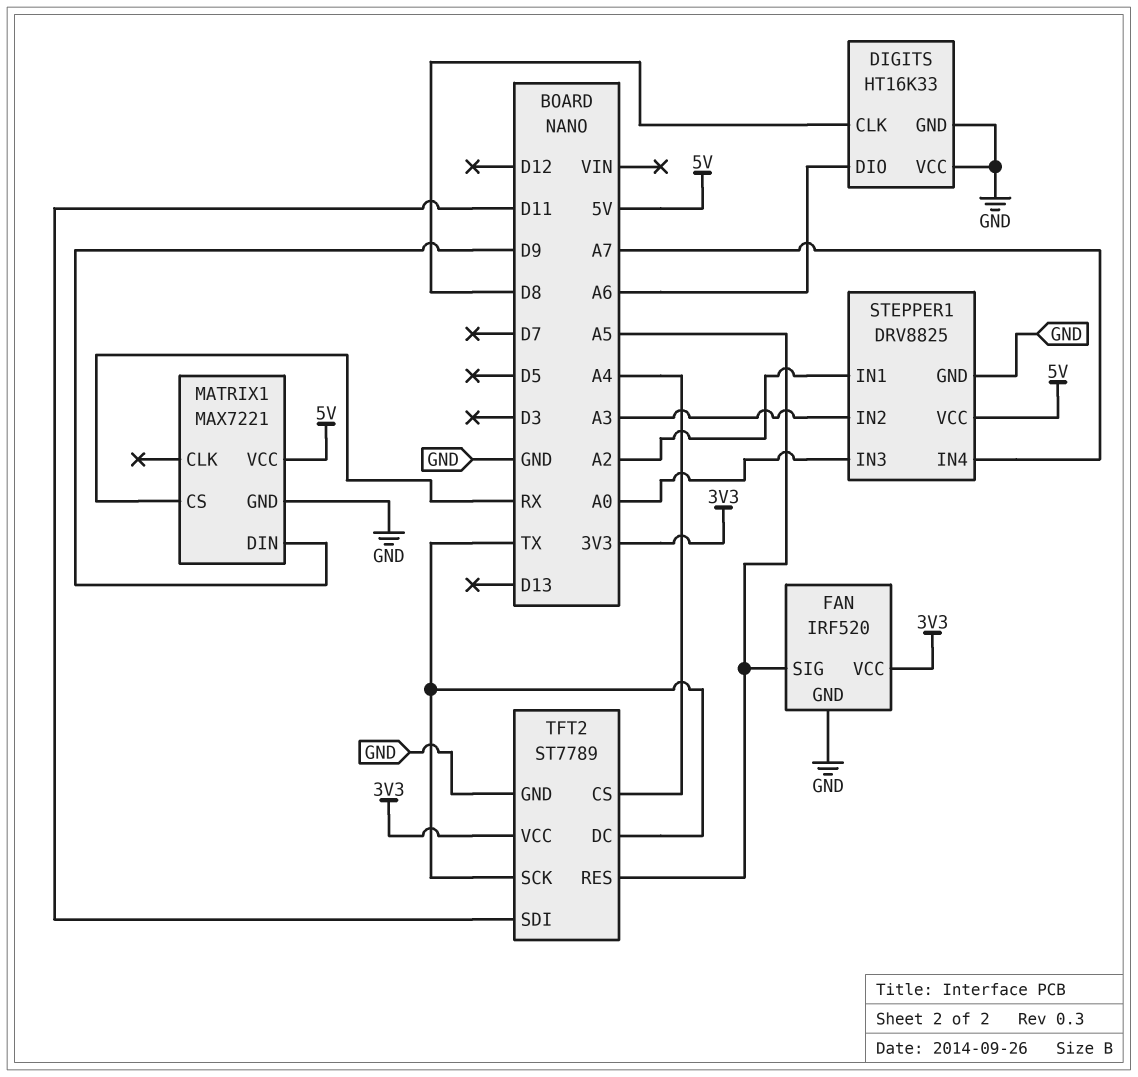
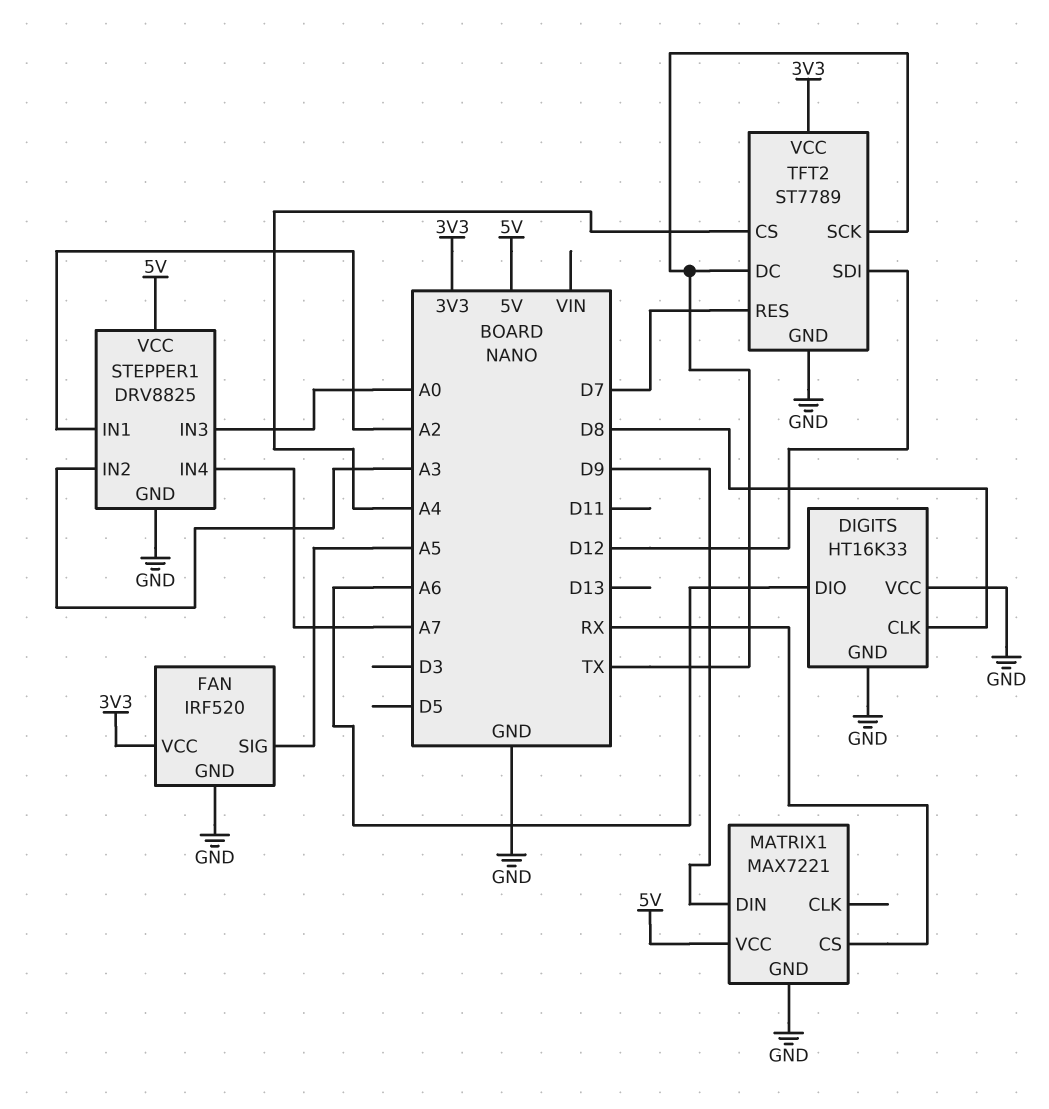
TFT2 pin RES: A5 -> D7
TFT2 pin SDI: D11 -> D12

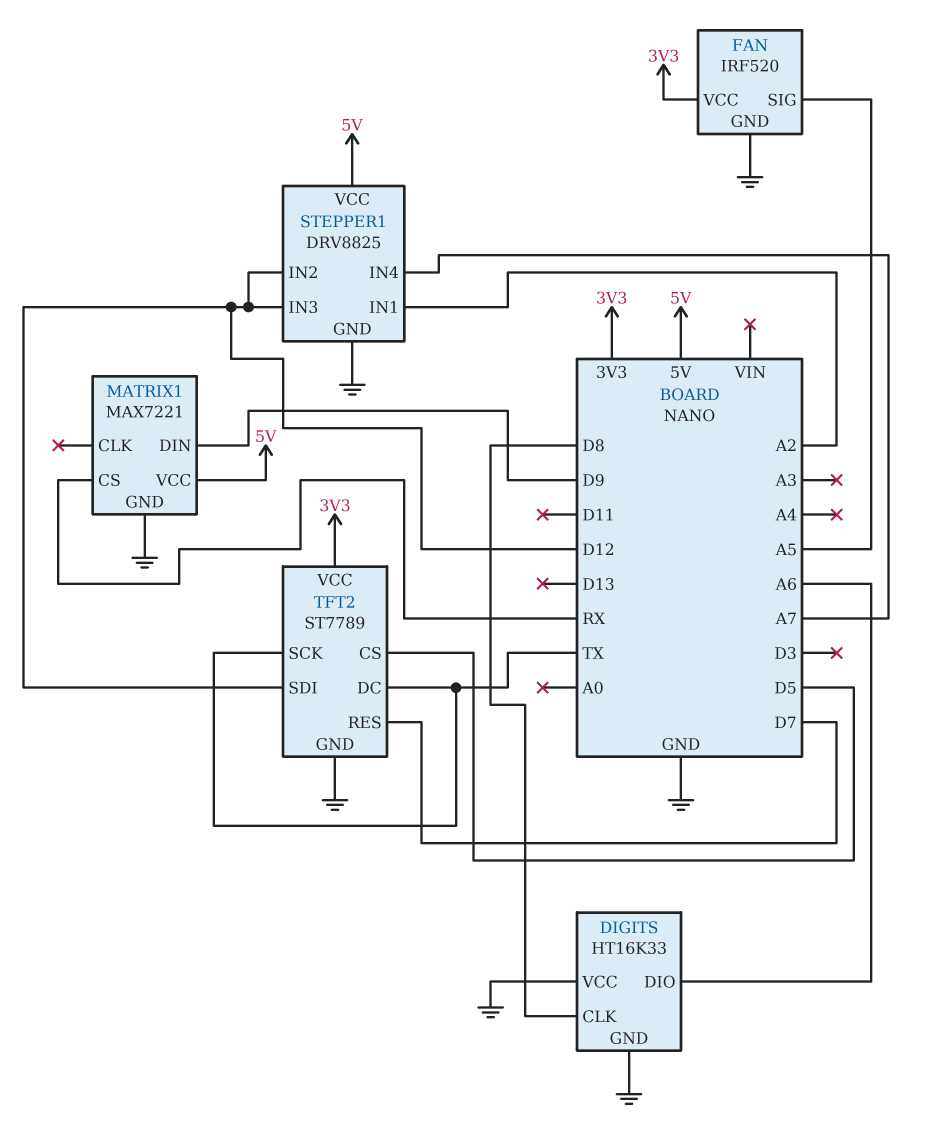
STEPPER1 pin IN2: A3 -> D12
STEPPER1 pin IN3: A0 -> D12
TFT2 pin CS: A4 -> D5

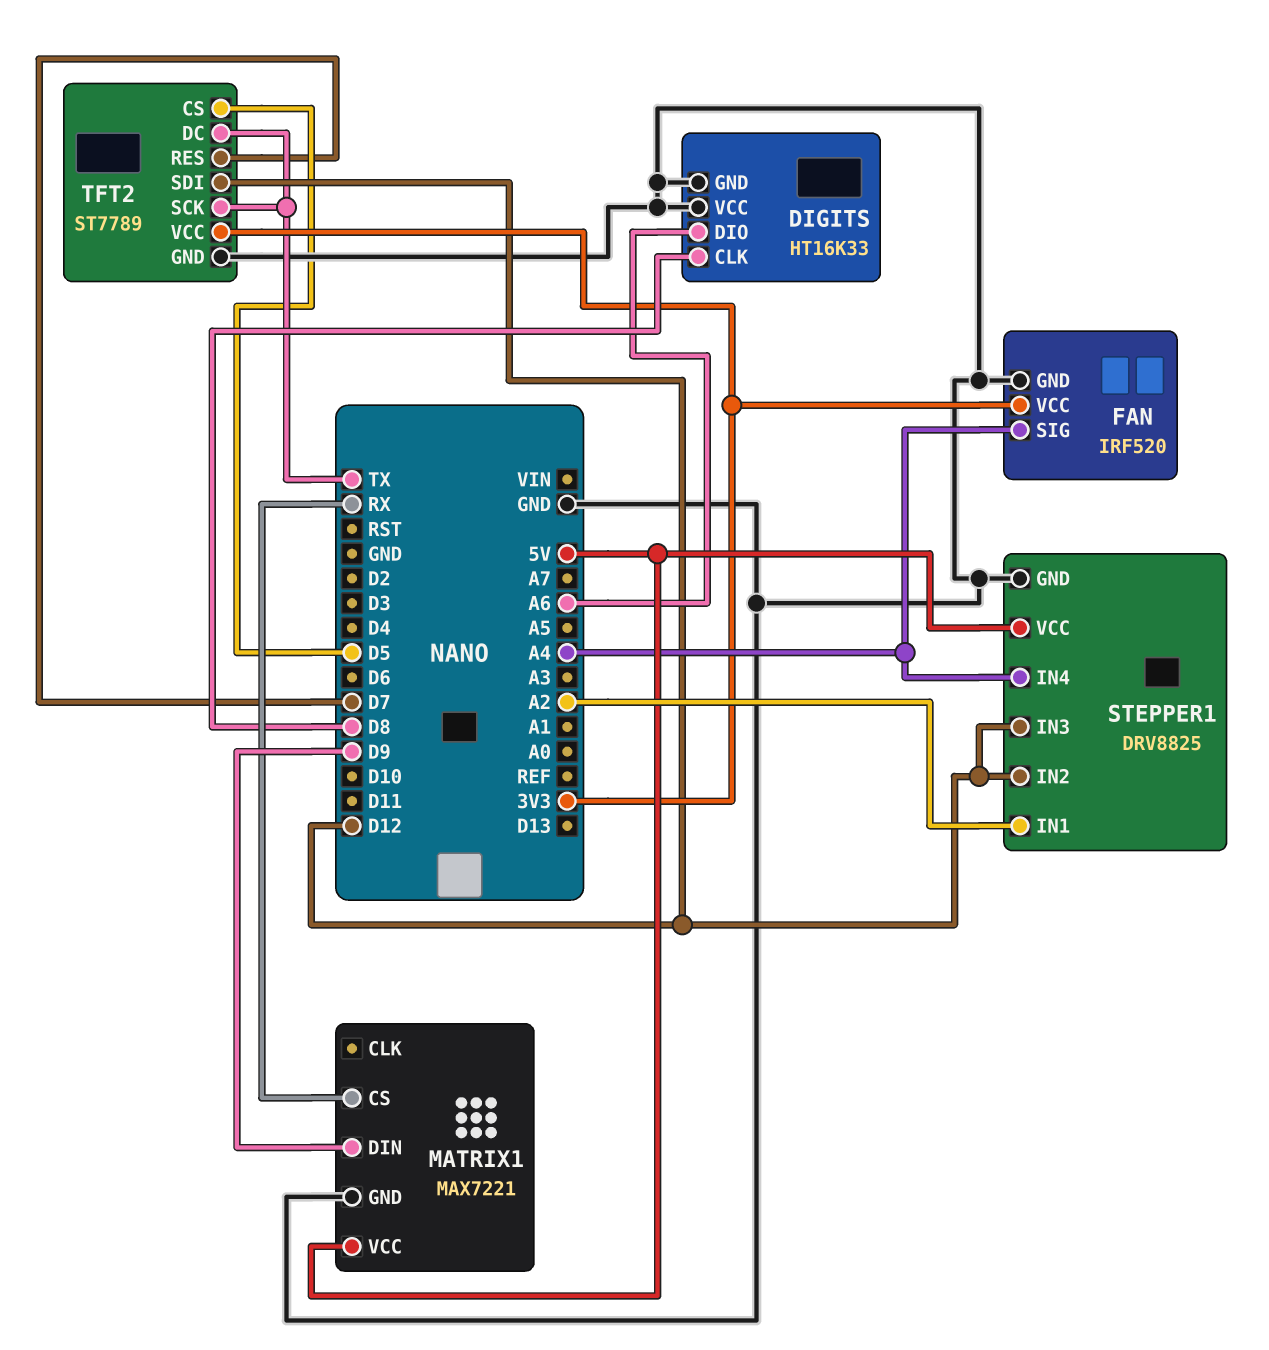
FAN pin SIG: A5 -> A4
STEPPER1 pin IN4: A7 -> A4

